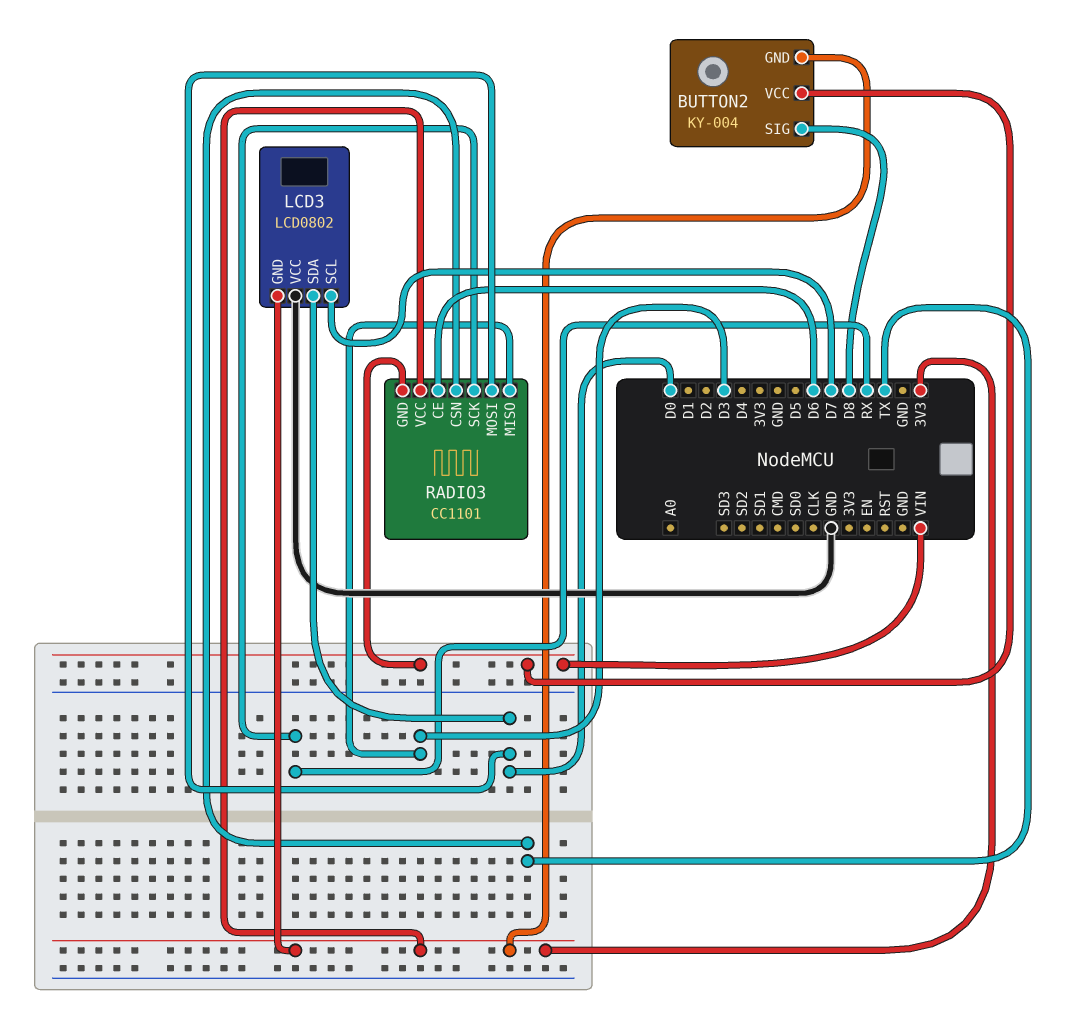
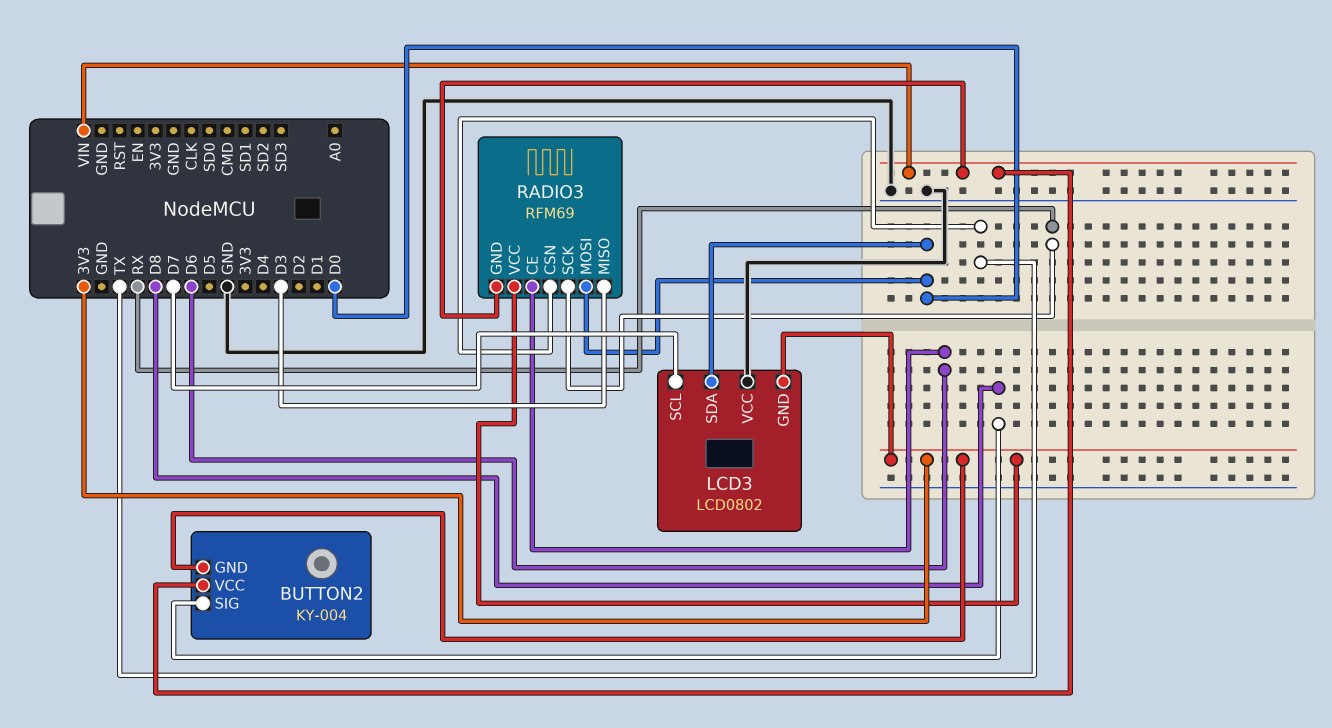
RADIO3: CC1101 -> RFM69

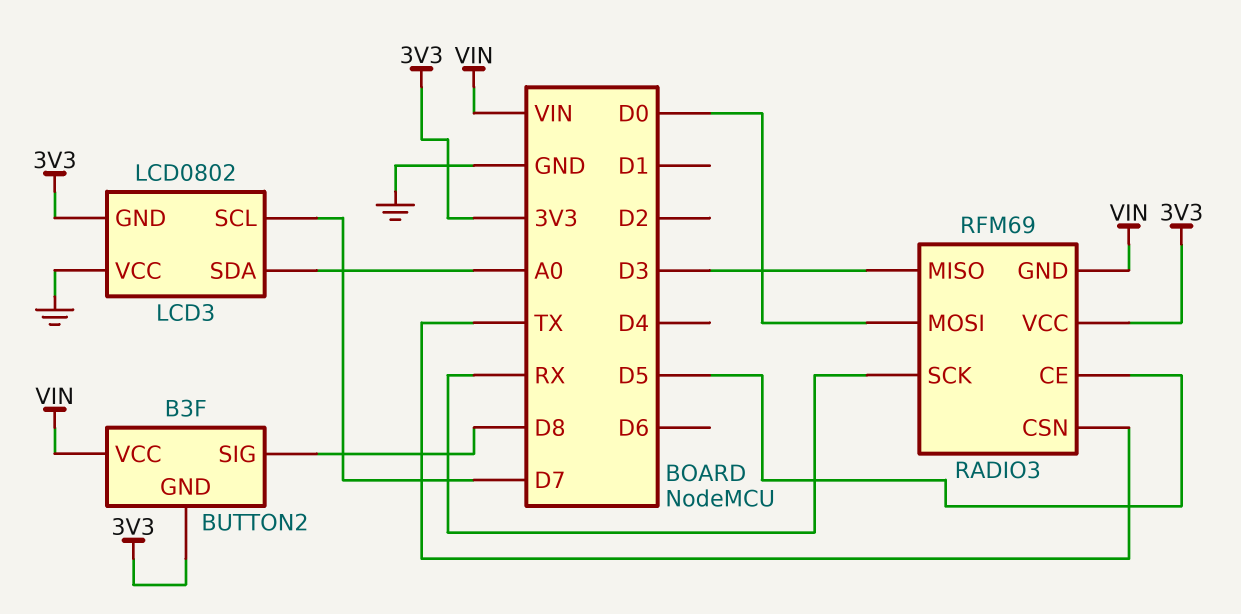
BUTTON2: KY-004 -> B3F
LCD3 pin SDA: D0 -> A0
RADIO3 pin CE: D6 -> D5

